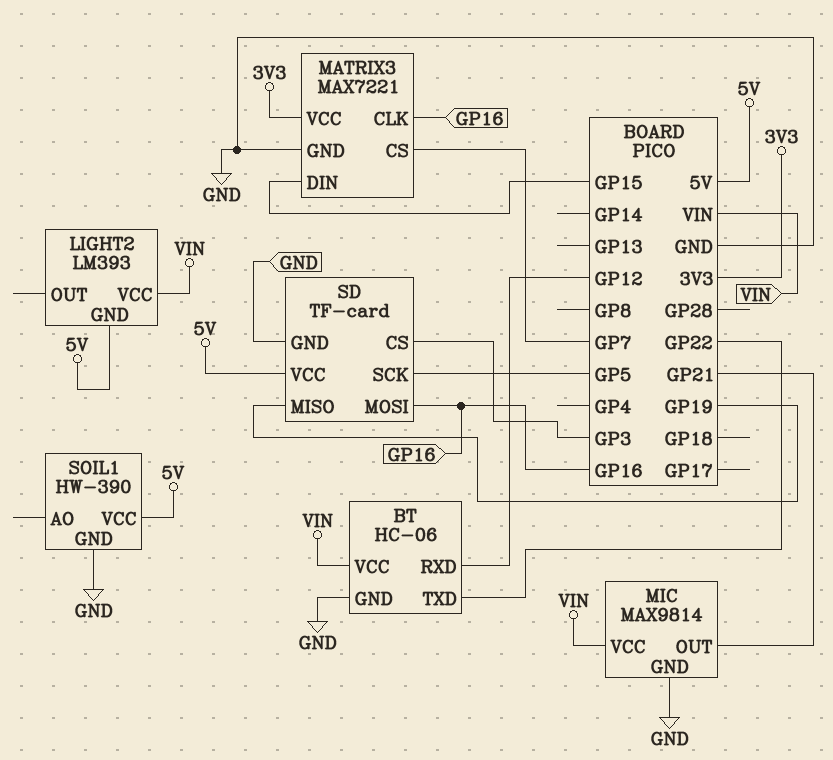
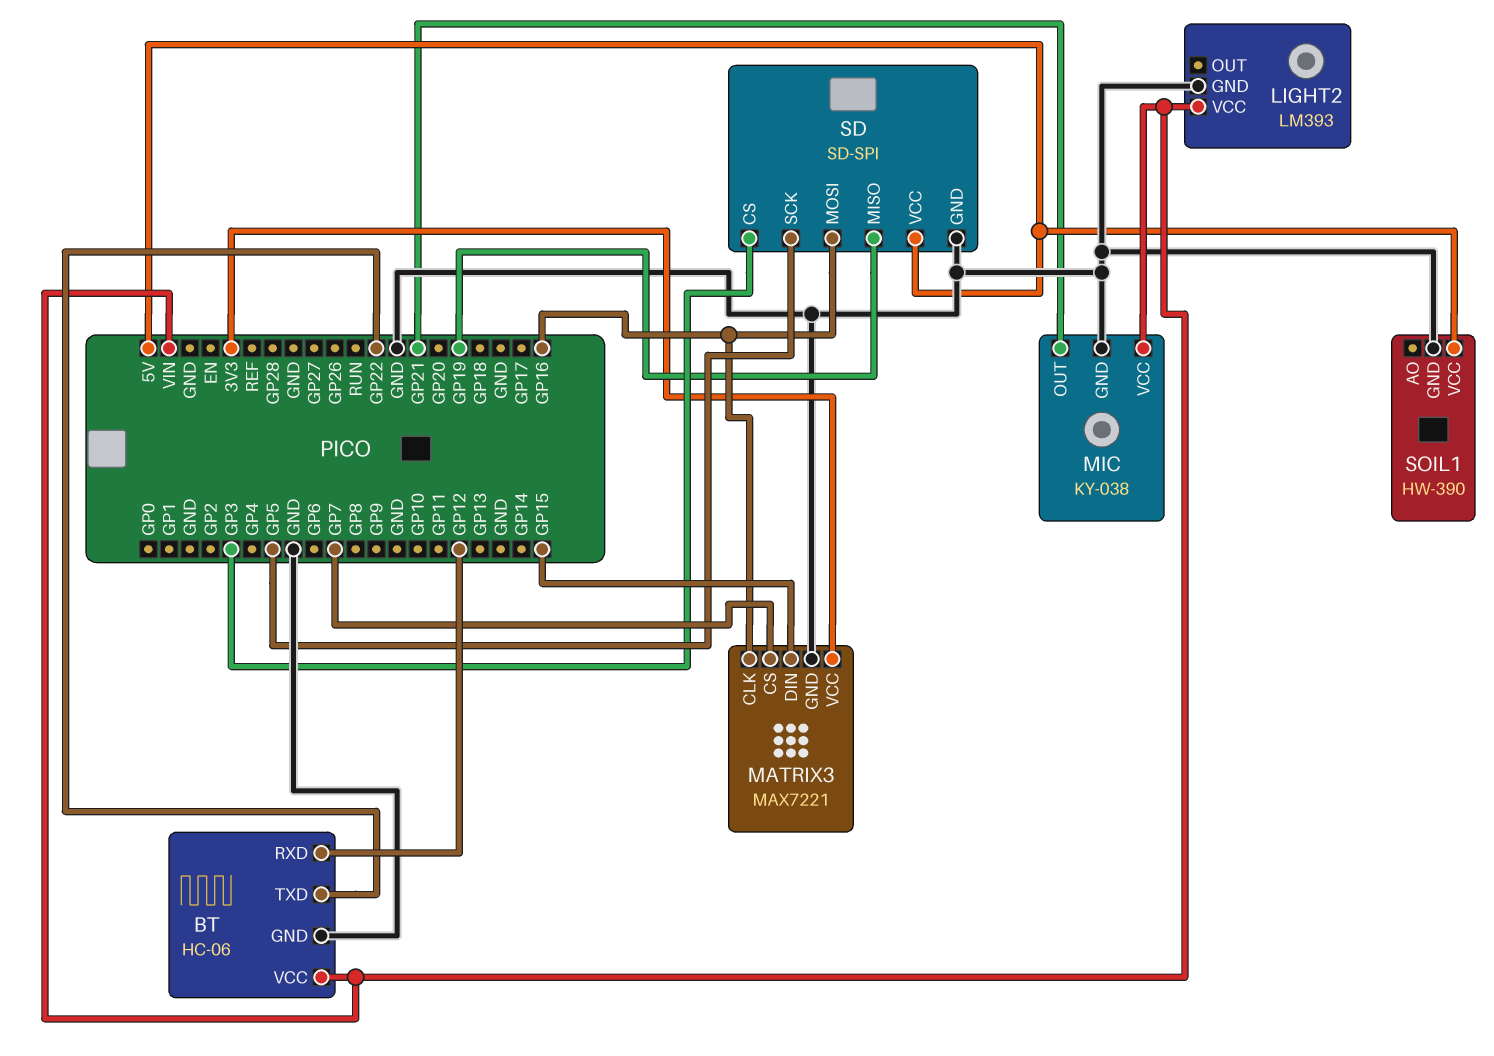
LIGHT2 pin GND: 5V -> GND
MIC: MAX9814 -> KY-038
SD: TF-card -> SD-SPI

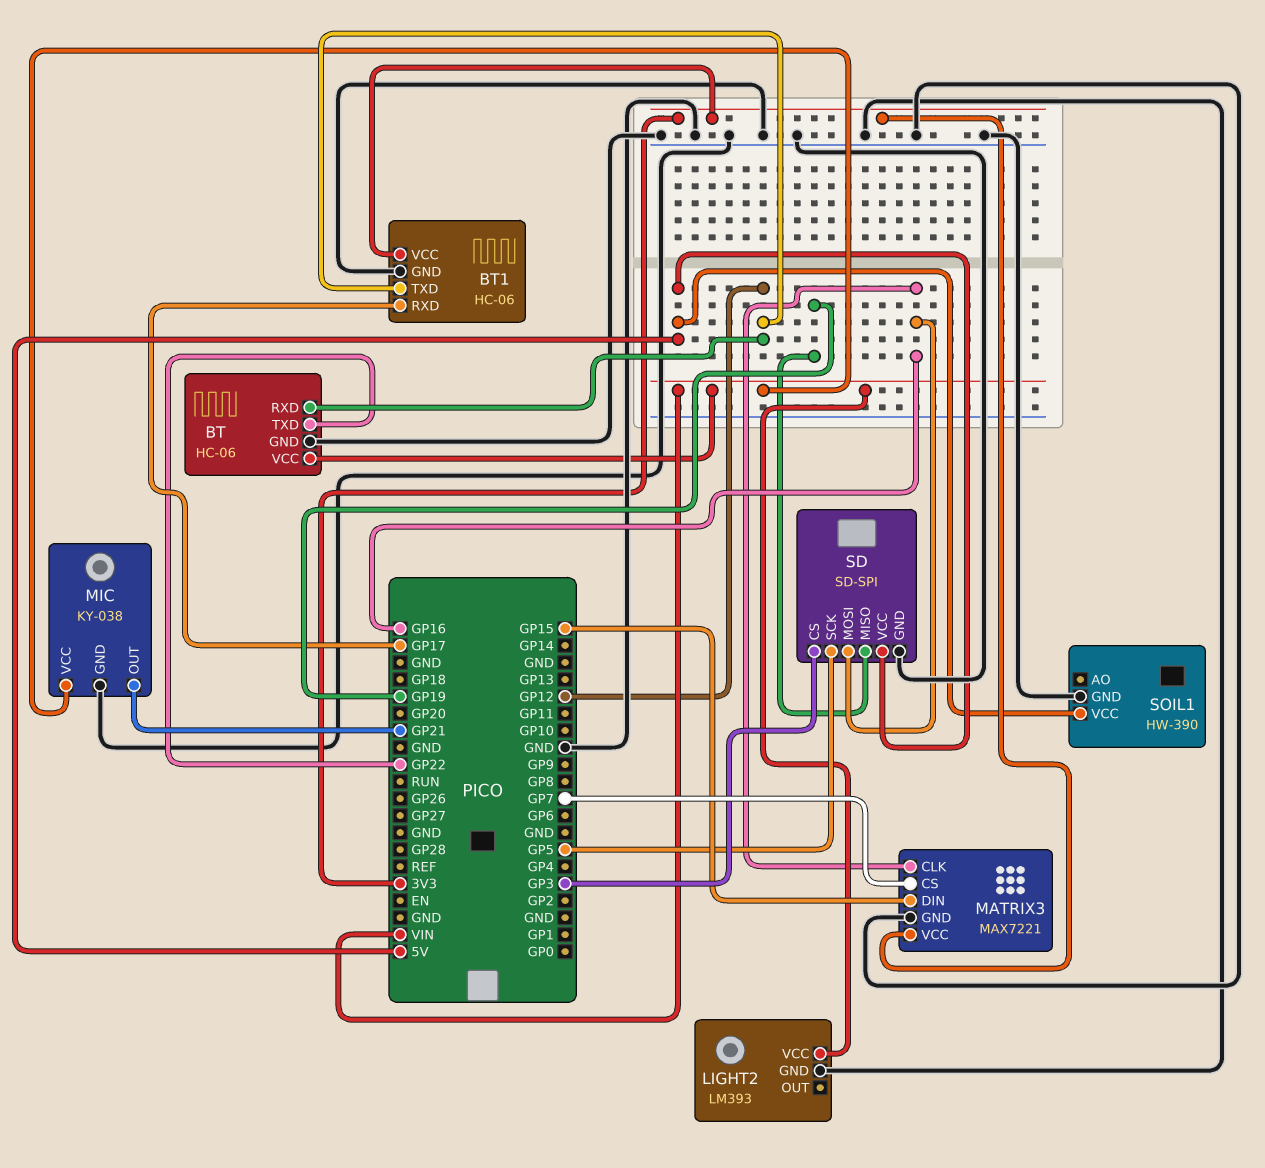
BT1: none -> HC-06
BT1 pin GND: none -> GND
BT1 pin RXD: none -> GP17
BT1 pin TXD: none -> GP12
BT1 pin VCC: none -> 3V3

